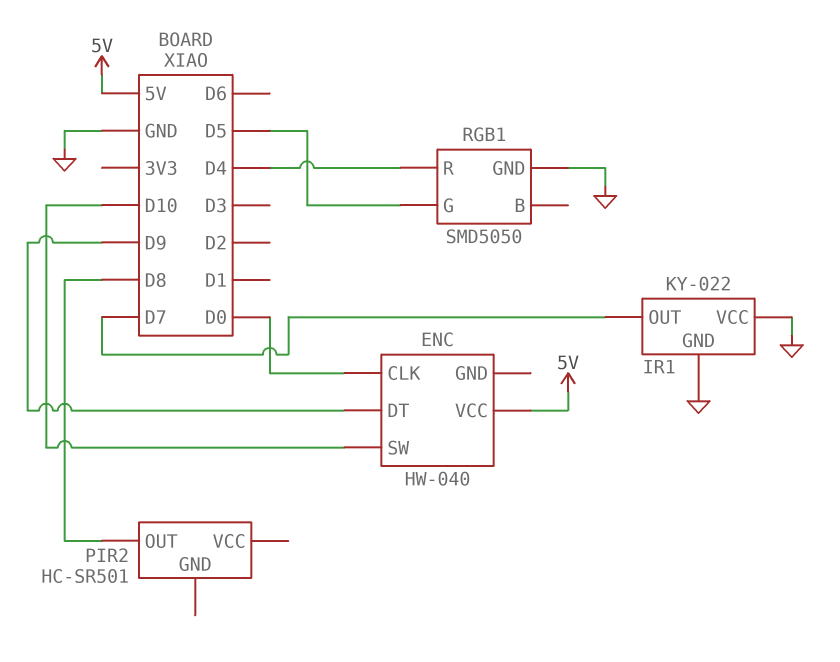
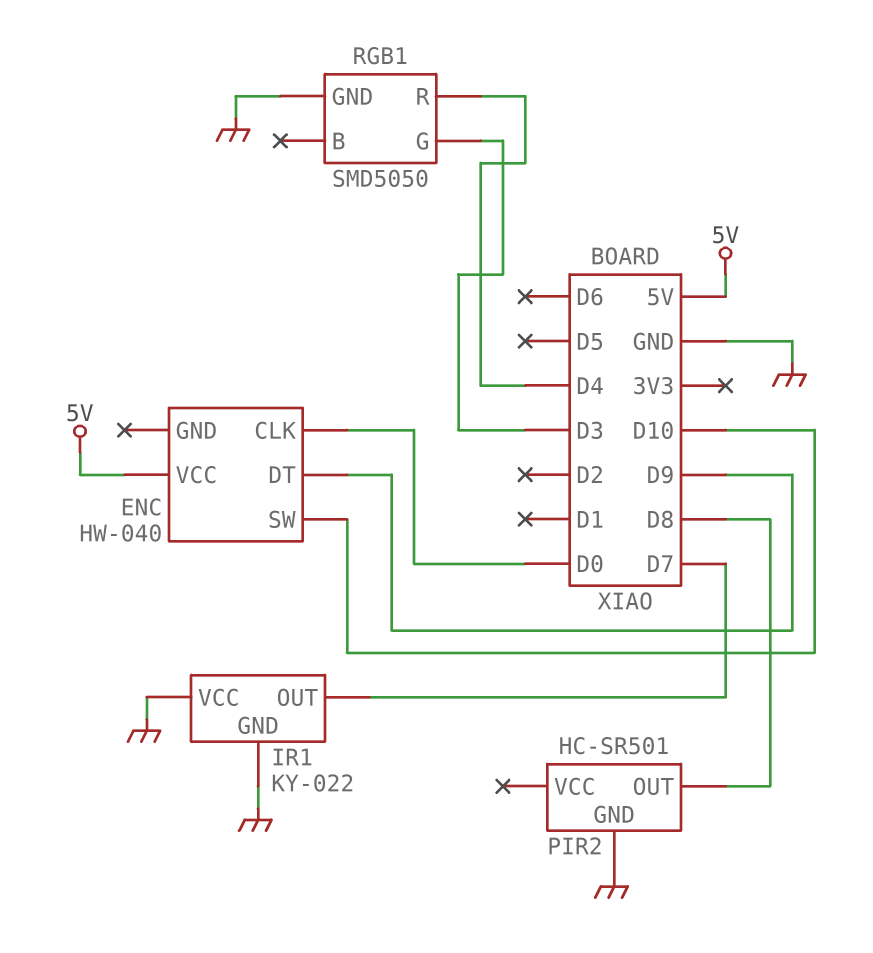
PIR2 pin GND: none -> GND
RGB1 pin G: D5 -> D3

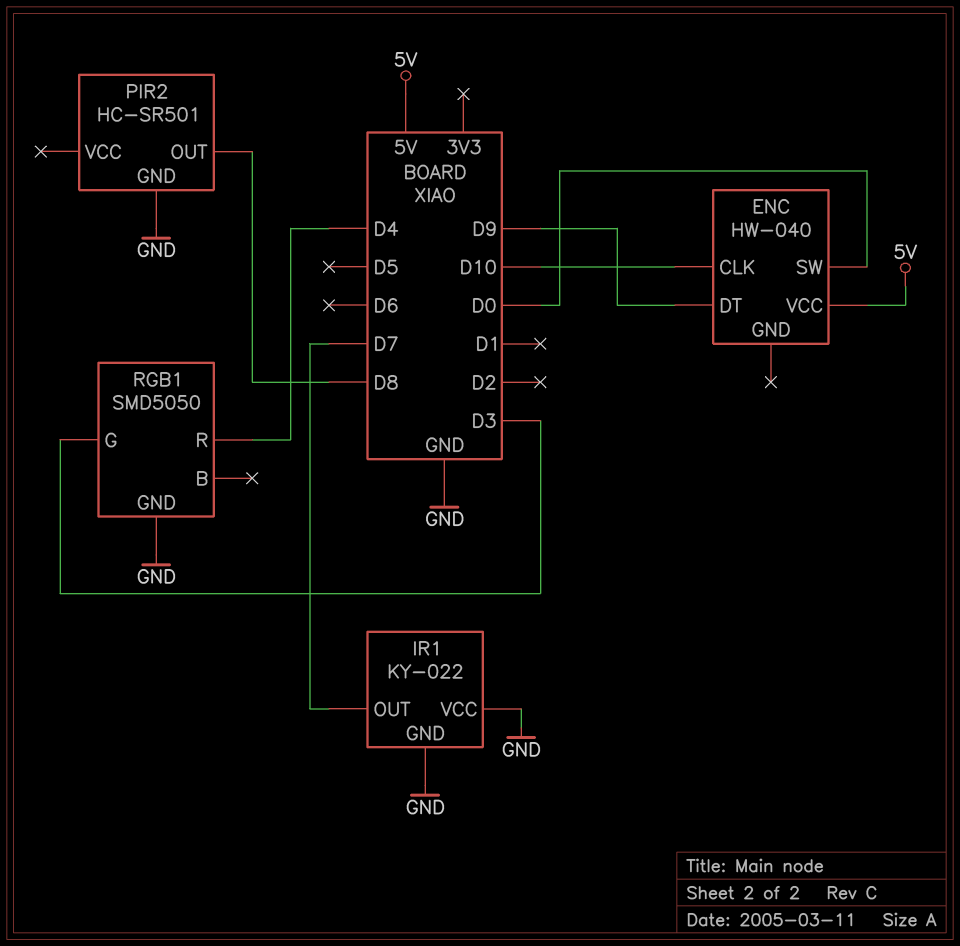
ENC pin CLK: D0 -> D10
ENC pin SW: D10 -> D0

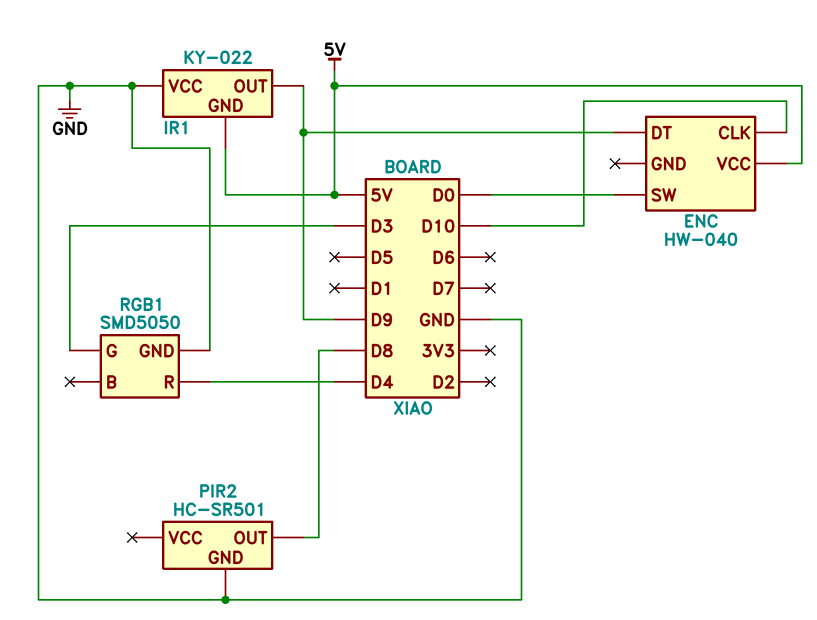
IR1 pin GND: GND -> 5V
IR1 pin OUT: D7 -> D9

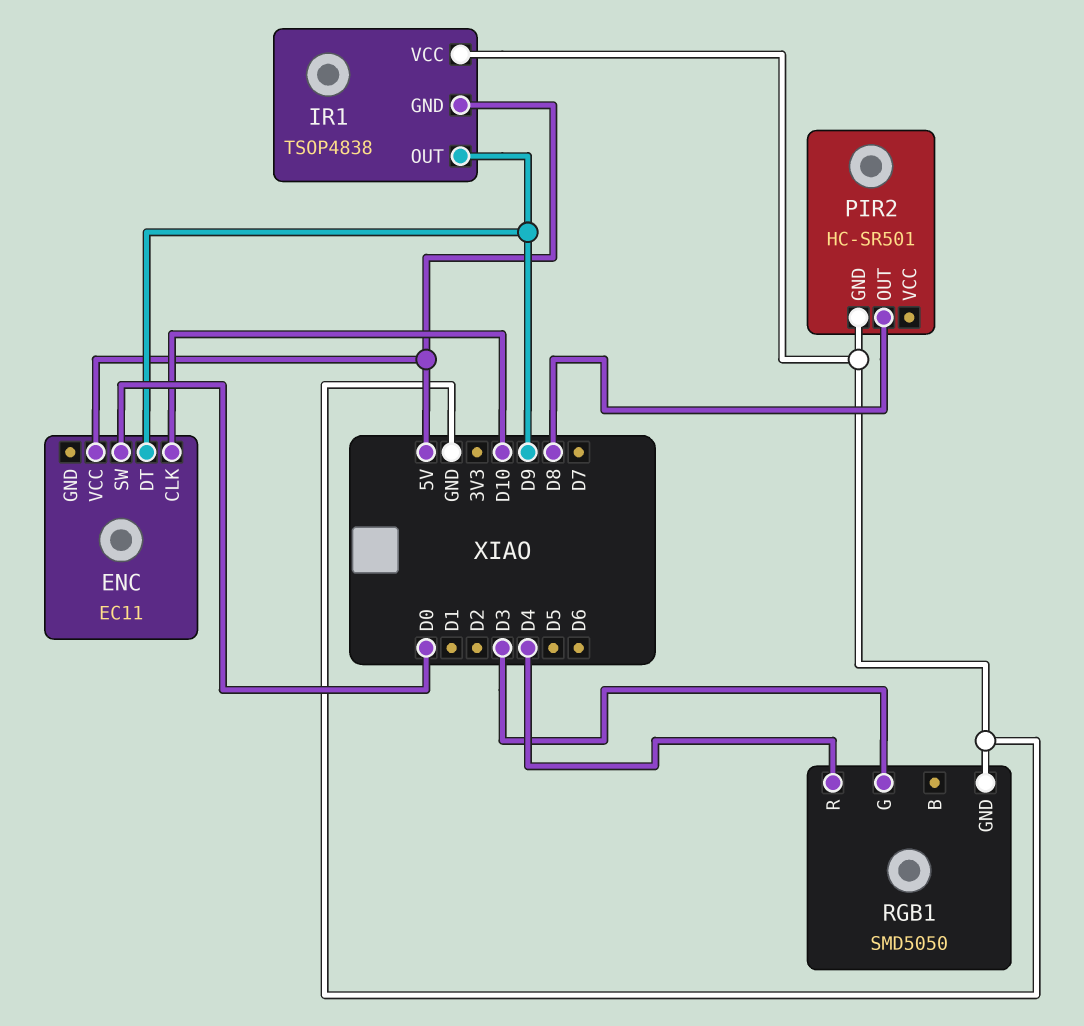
ENC: HW-040 -> EC11
IR1: KY-022 -> TSOP4838

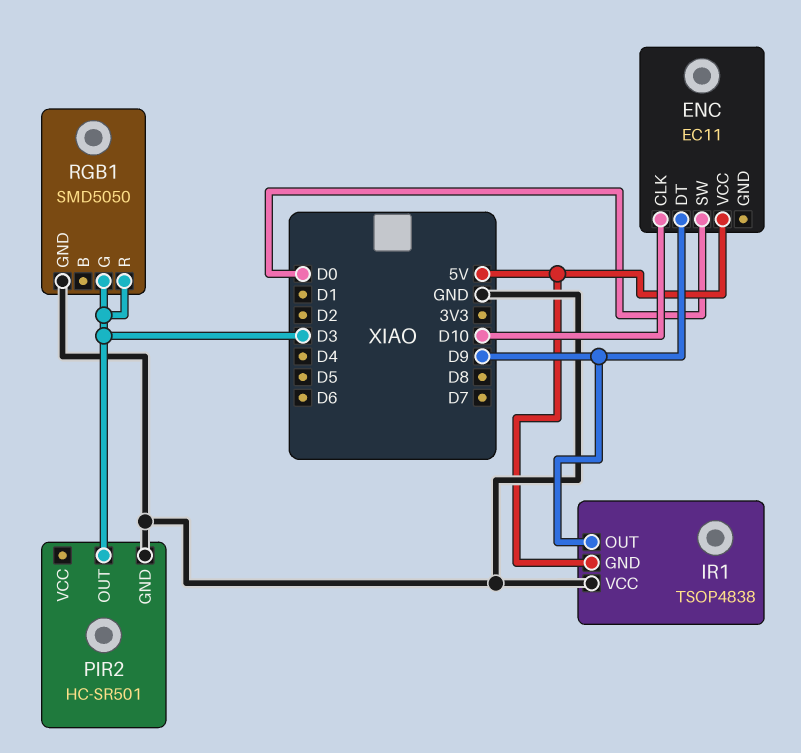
PIR2 pin OUT: D8 -> D3
RGB1 pin R: D4 -> D3

